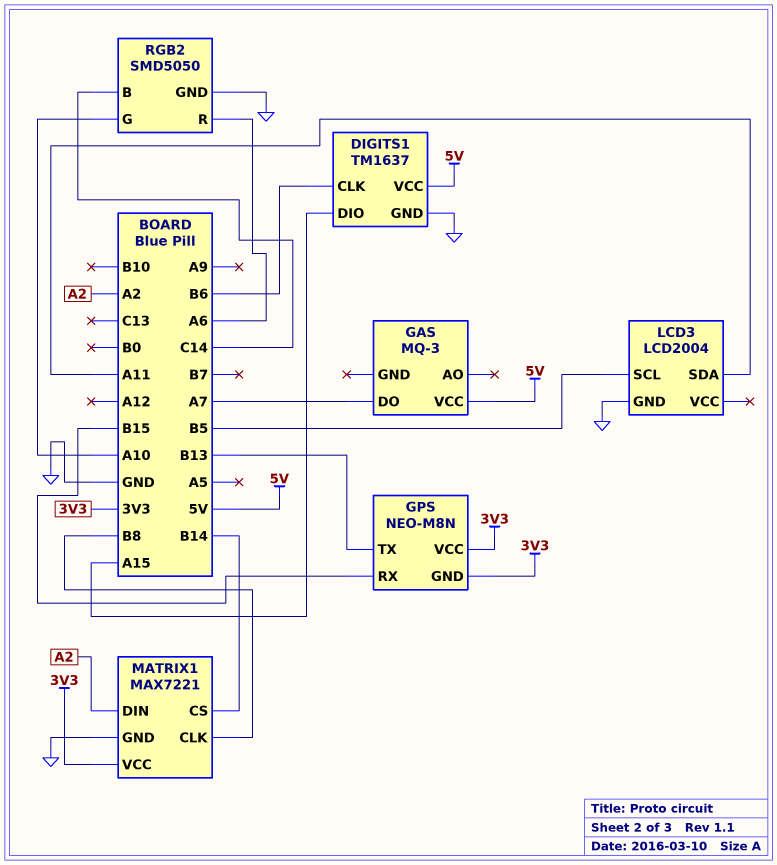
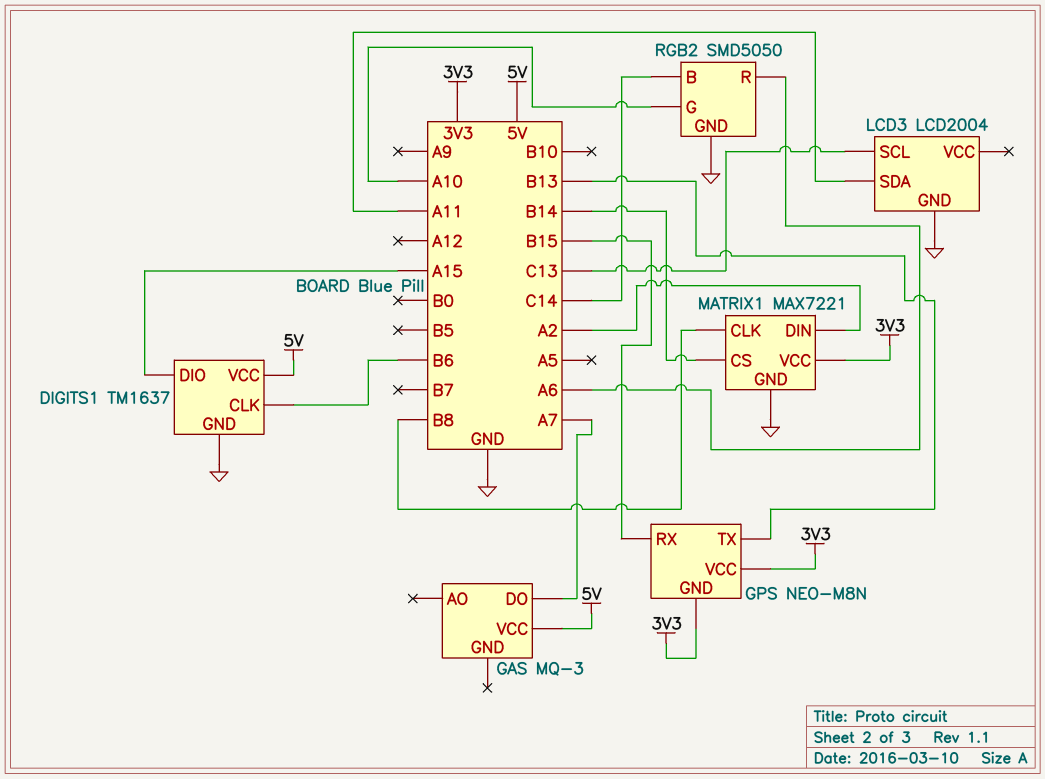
LCD3 pin SCL: B5 -> C13

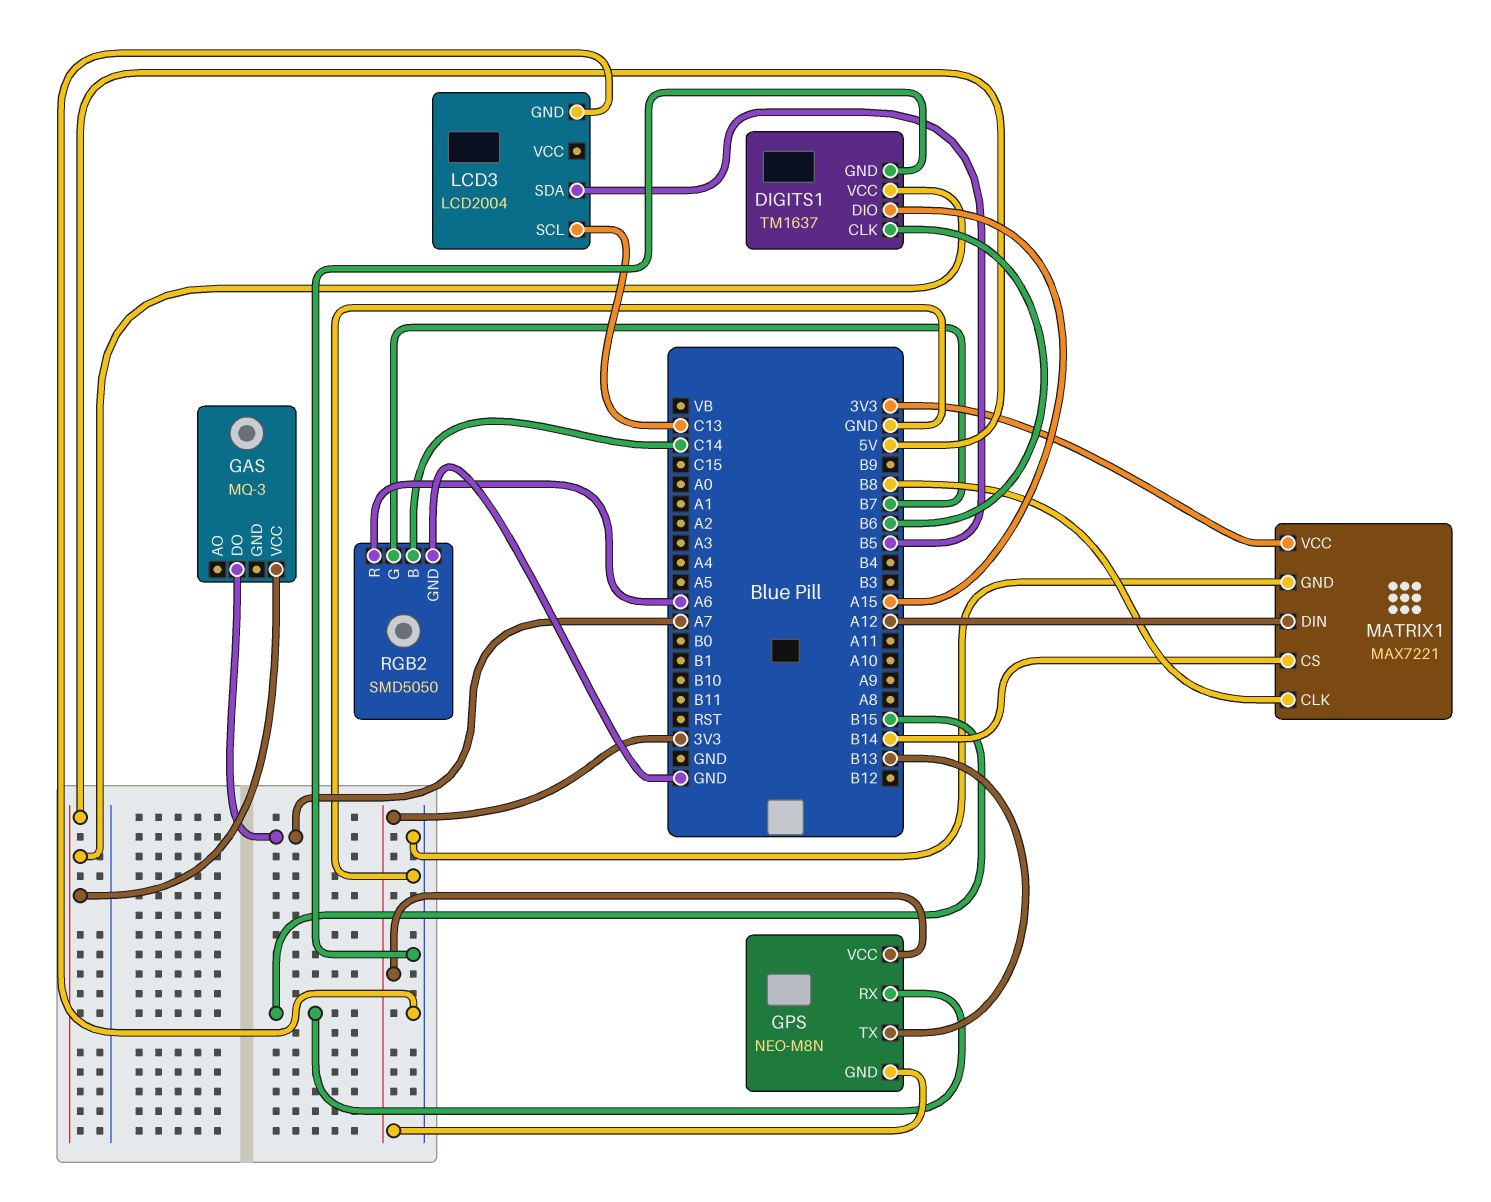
LCD3 pin SDA: A11 -> B5
MATRIX1 pin DIN: A2 -> A12
RGB2 pin G: A10 -> B7

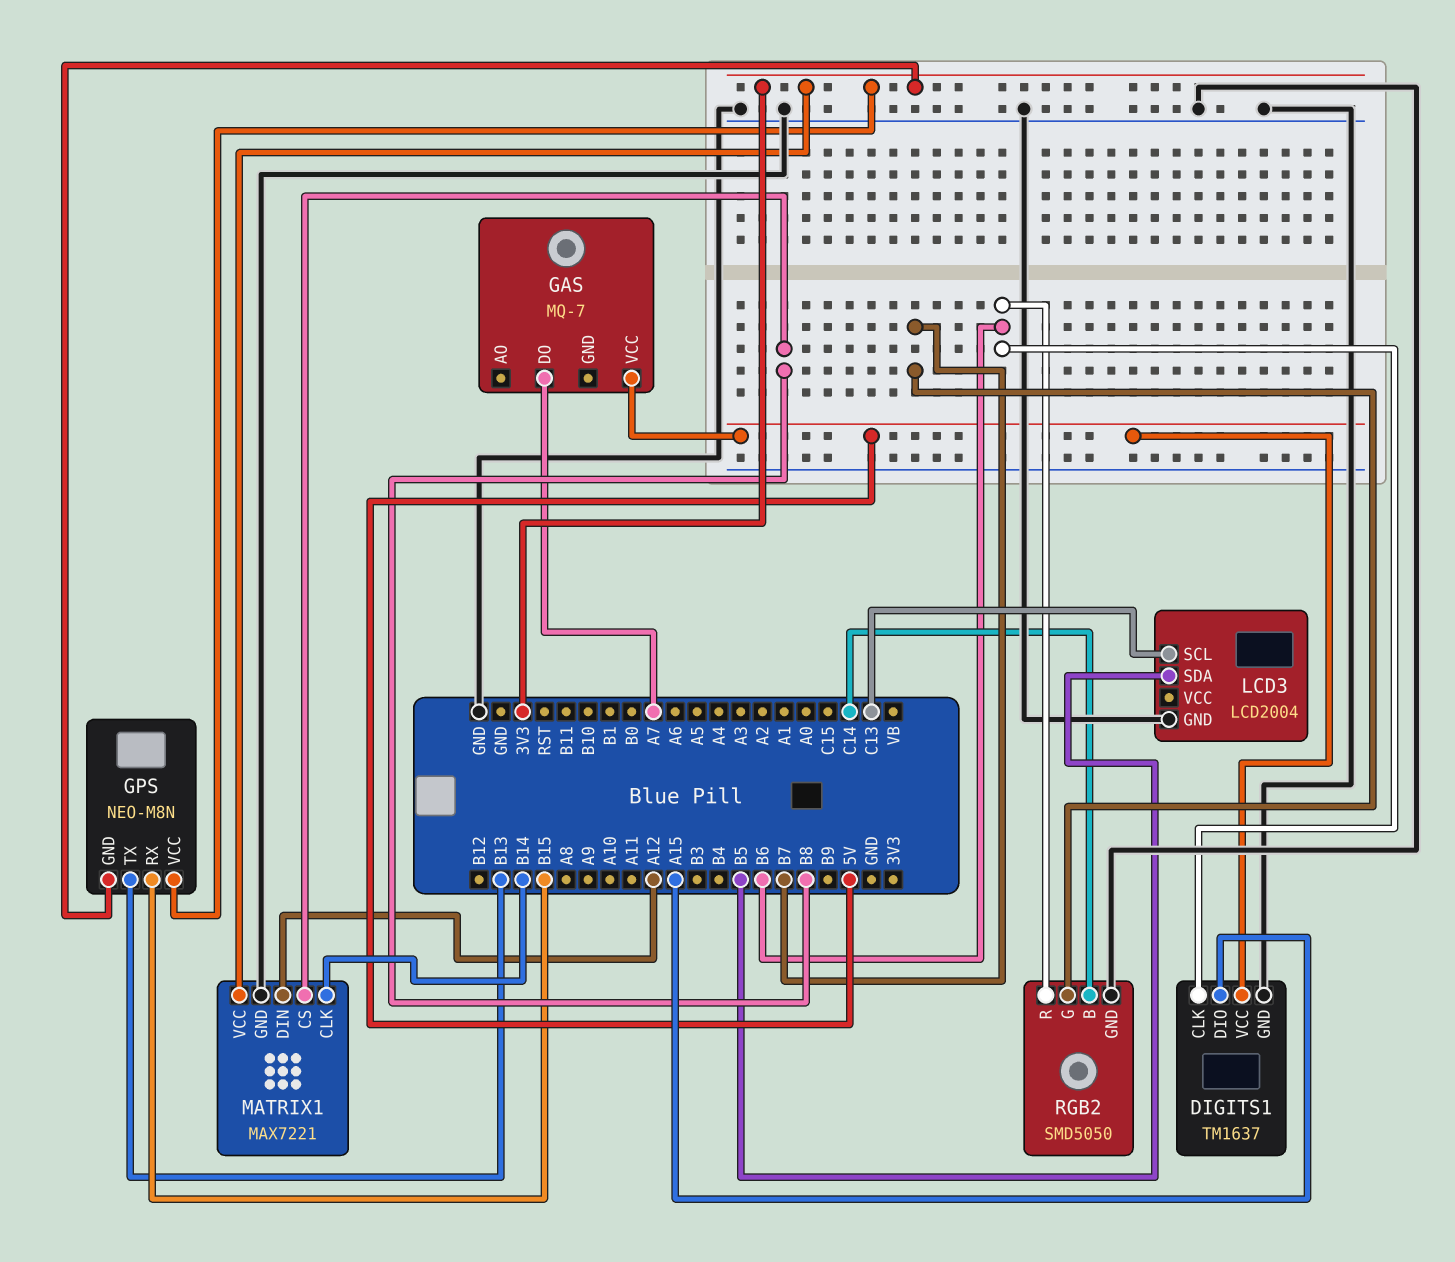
GAS: MQ-3 -> MQ-7
MATRIX1 pin CLK: B8 -> B14
MATRIX1 pin CS: B14 -> B8
RGB2 pin R: A6 -> B6

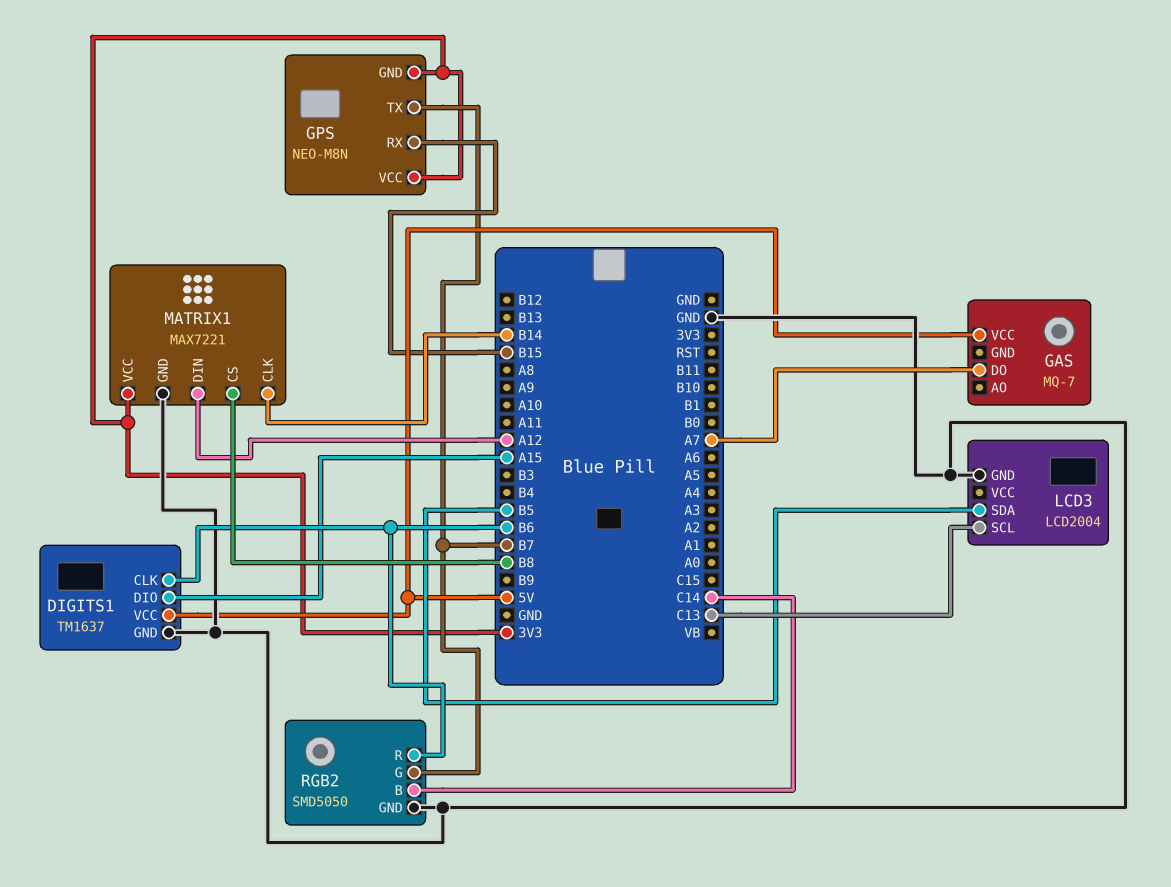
GPS pin TX: B13 -> B7

